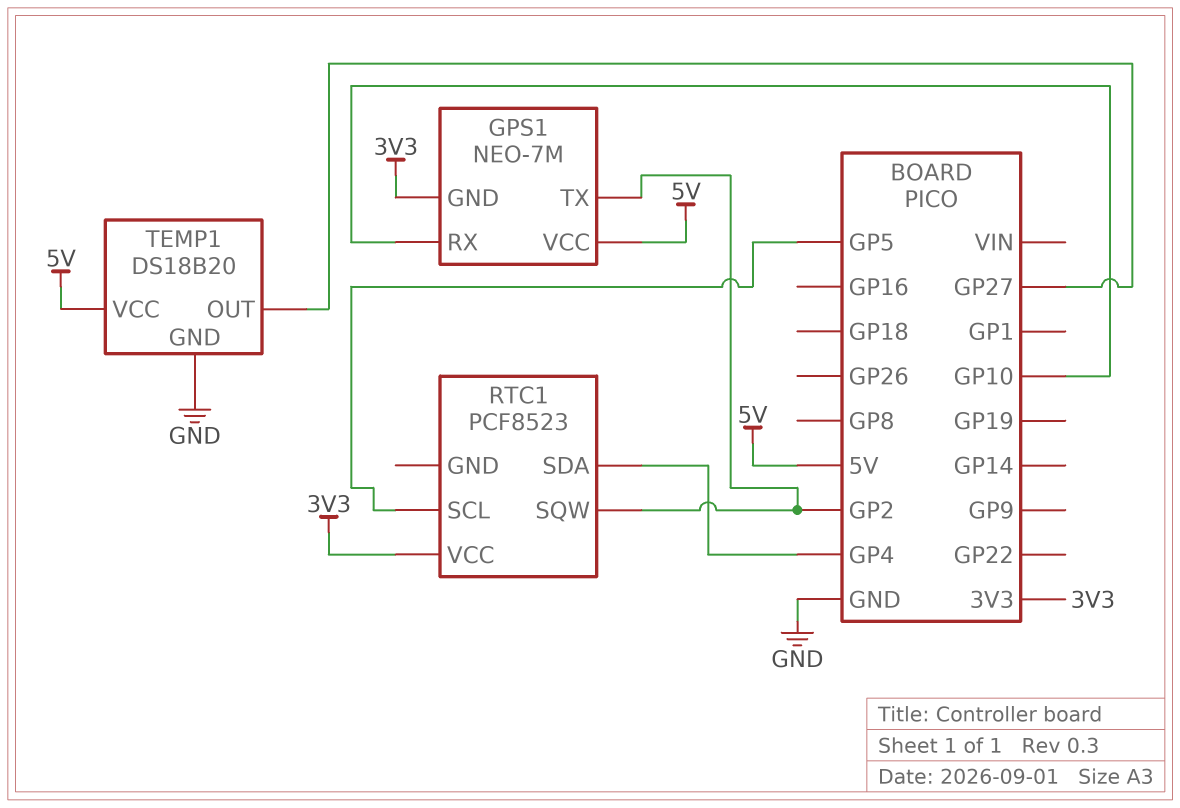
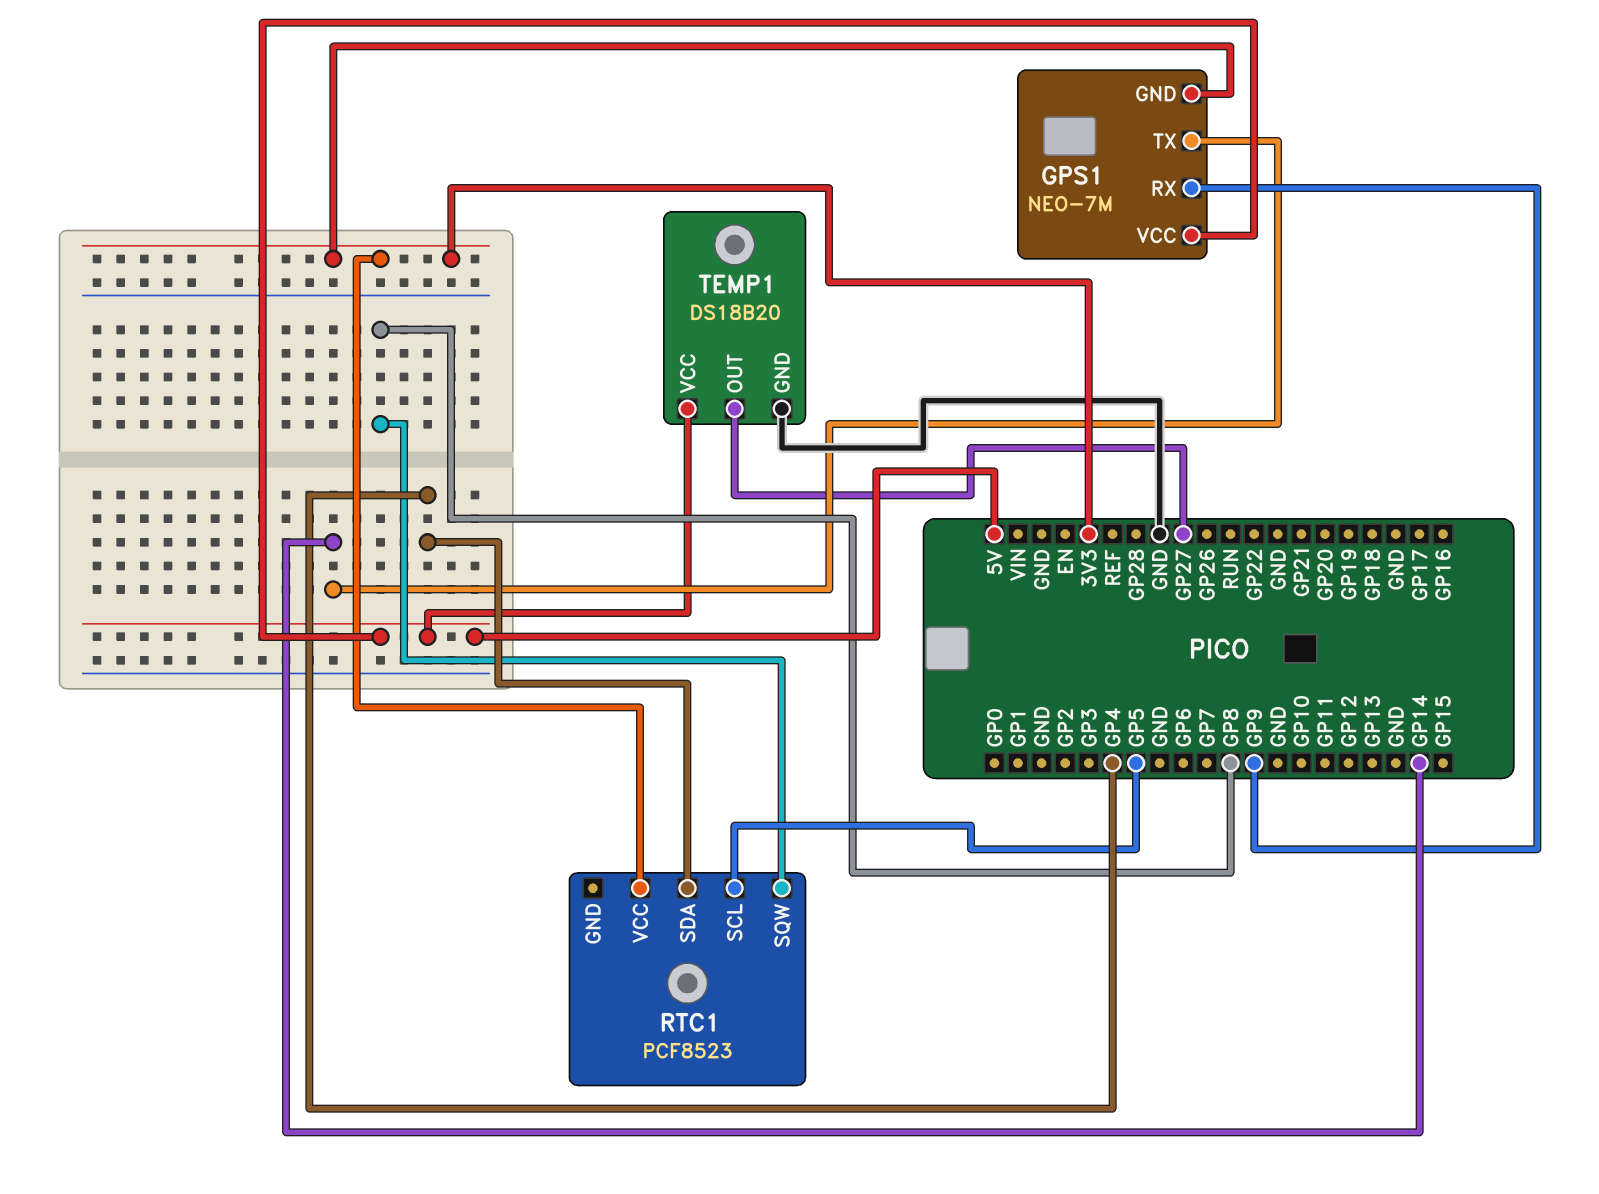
GPS1 pin RX: GP10 -> GP9
GPS1 pin TX: GP2 -> GP14
RTC1 pin SQW: GP2 -> GP8

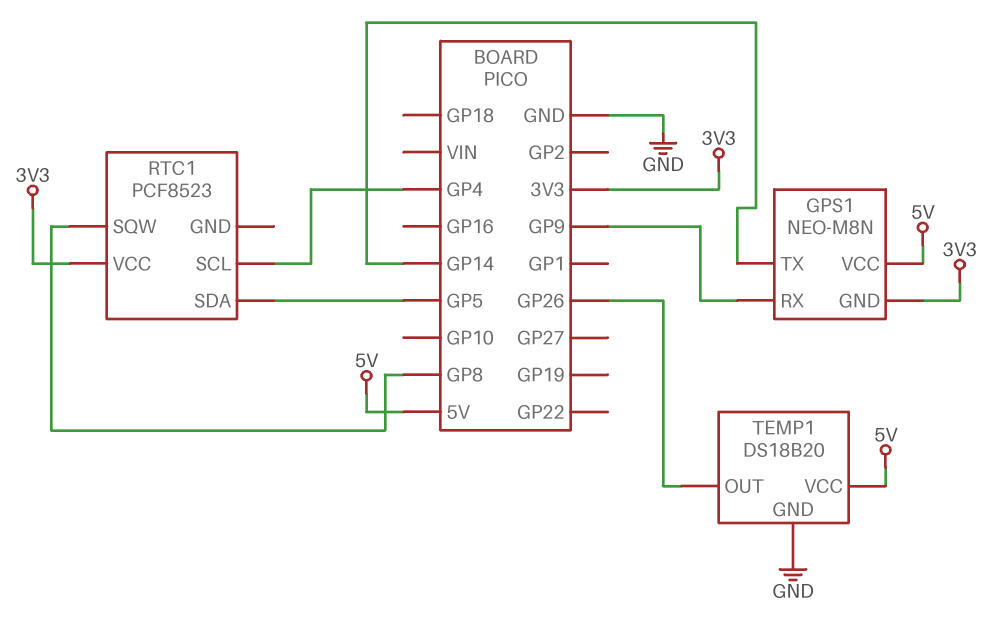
GPS1: NEO-7M -> NEO-M8N
RTC1 pin SCL: GP5 -> GP4
RTC1 pin SDA: GP4 -> GP5
TEMP1 pin OUT: GP27 -> GP26

